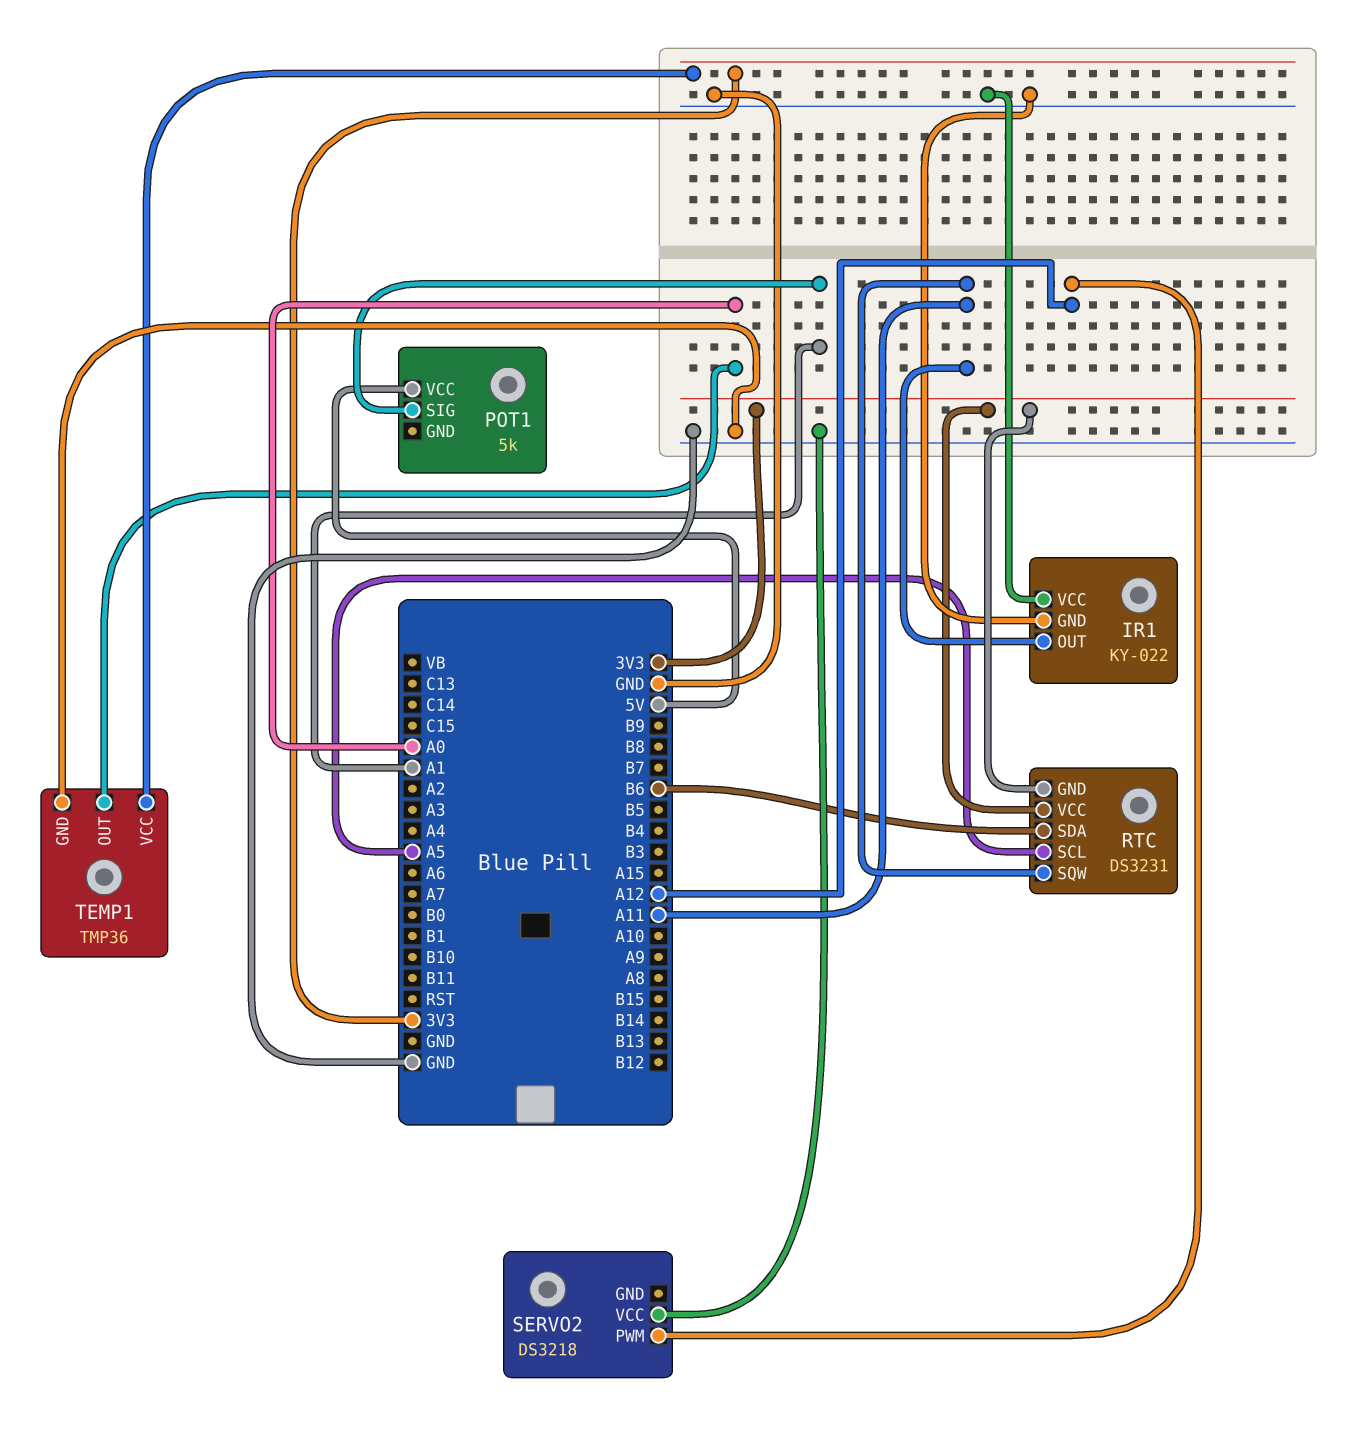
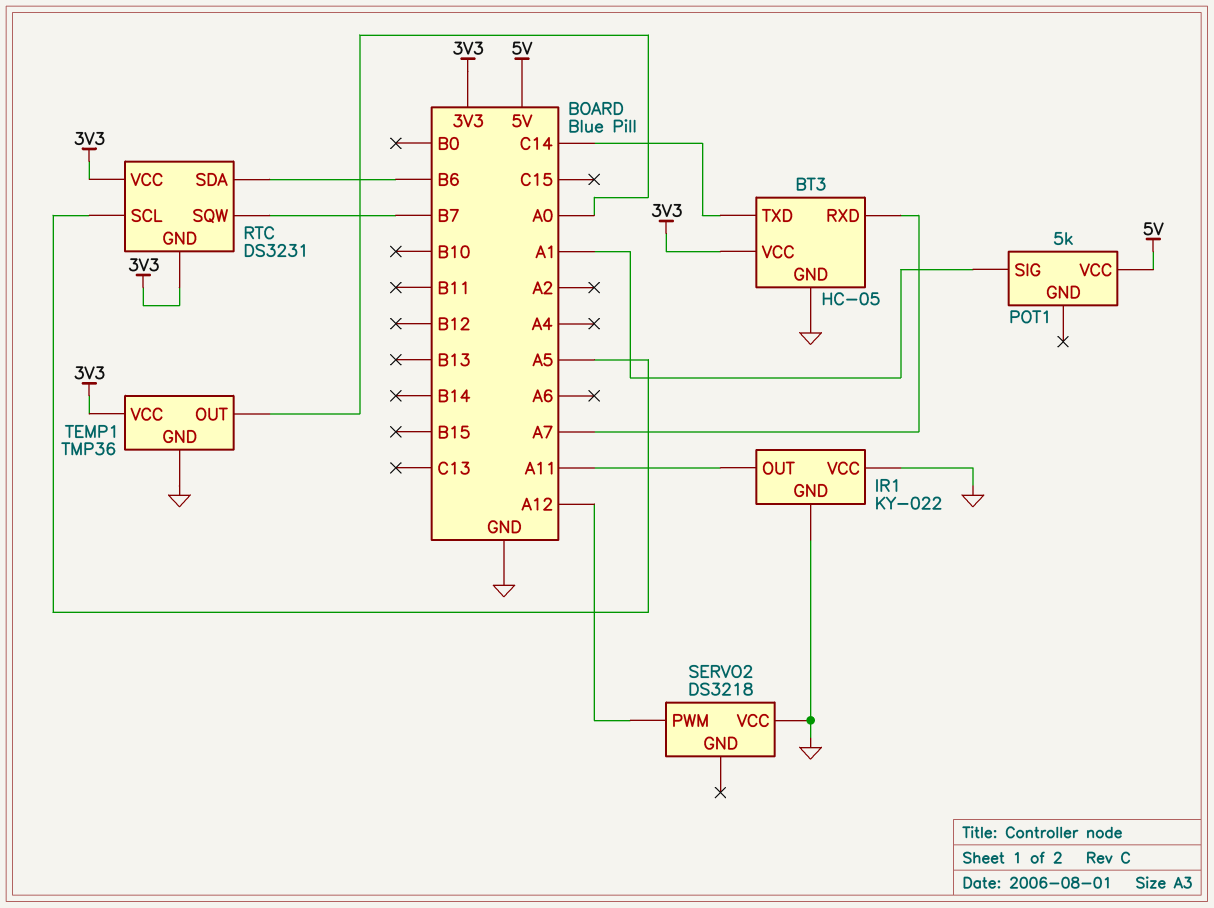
BT3: none -> HC-05
BT3 pin GND: none -> GND
BT3 pin RXD: none -> A7
BT3 pin TXD: none -> C14
BT3 pin VCC: none -> 3V3
RTC pin SQW: A11 -> B7

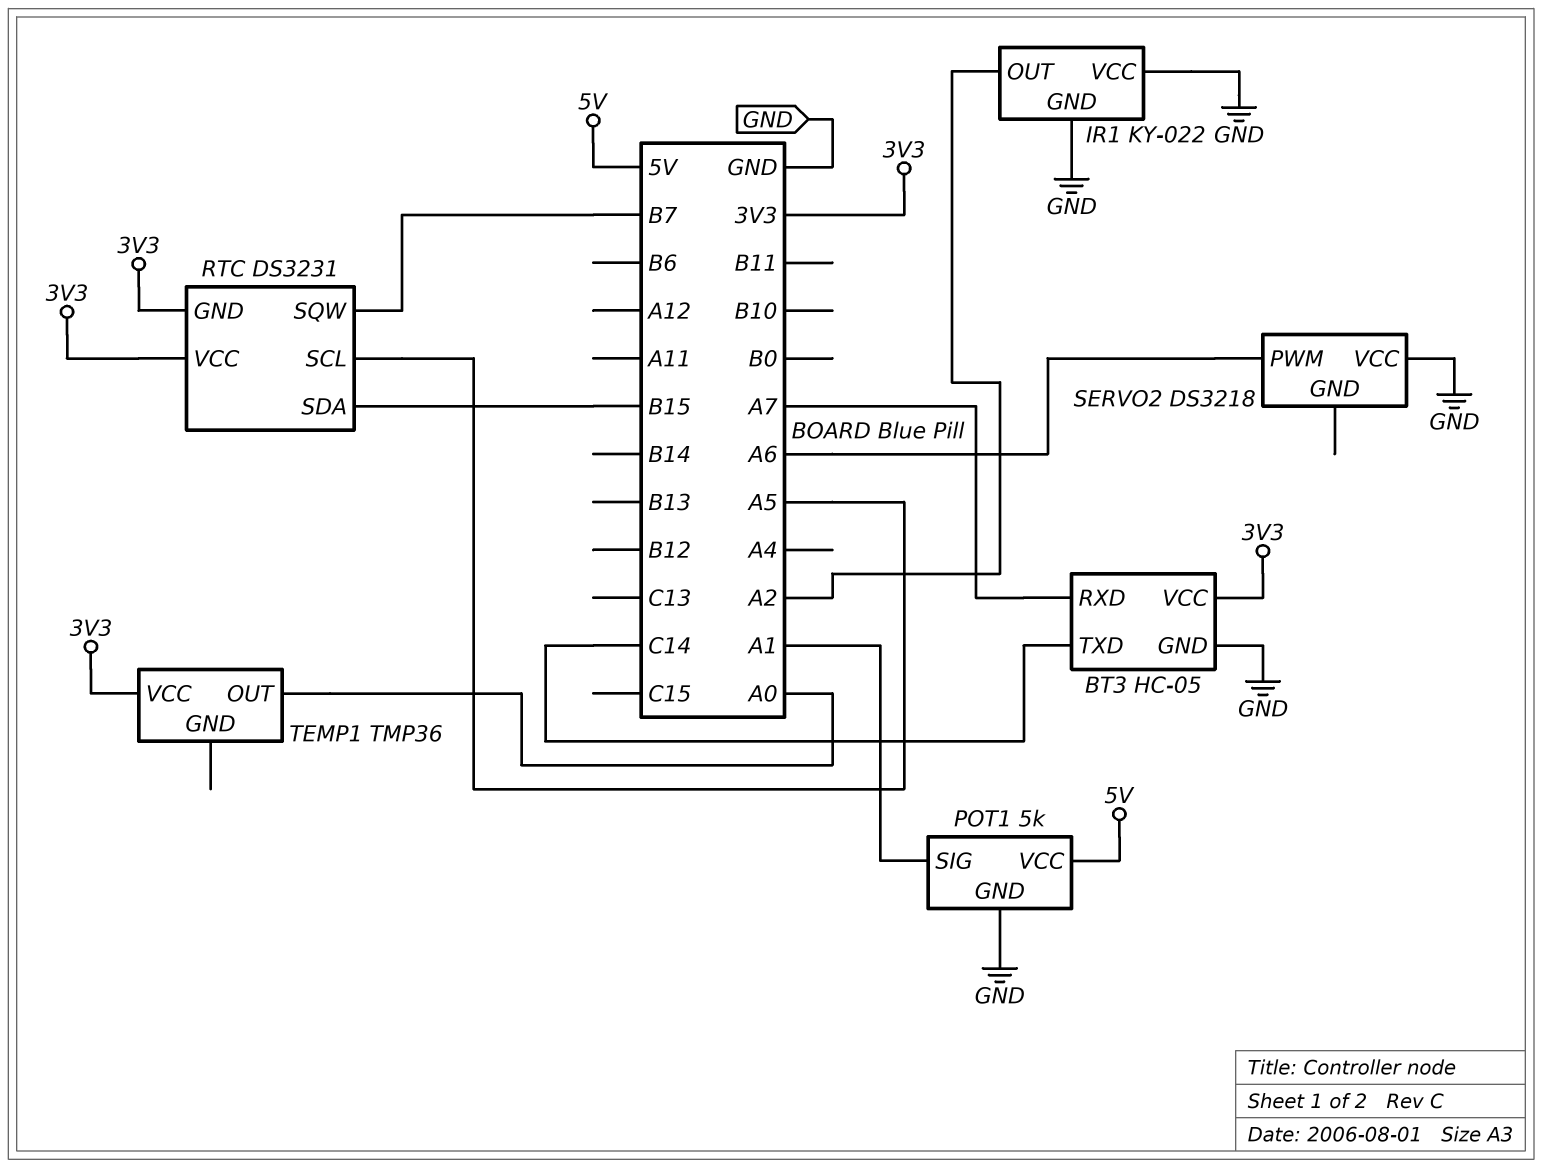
IR1 pin OUT: A11 -> A2
POT1 pin GND: none -> GND
RTC pin SDA: B6 -> B15
SERVO2 pin PWM: A12 -> A6
TEMP1 pin GND: GND -> none

